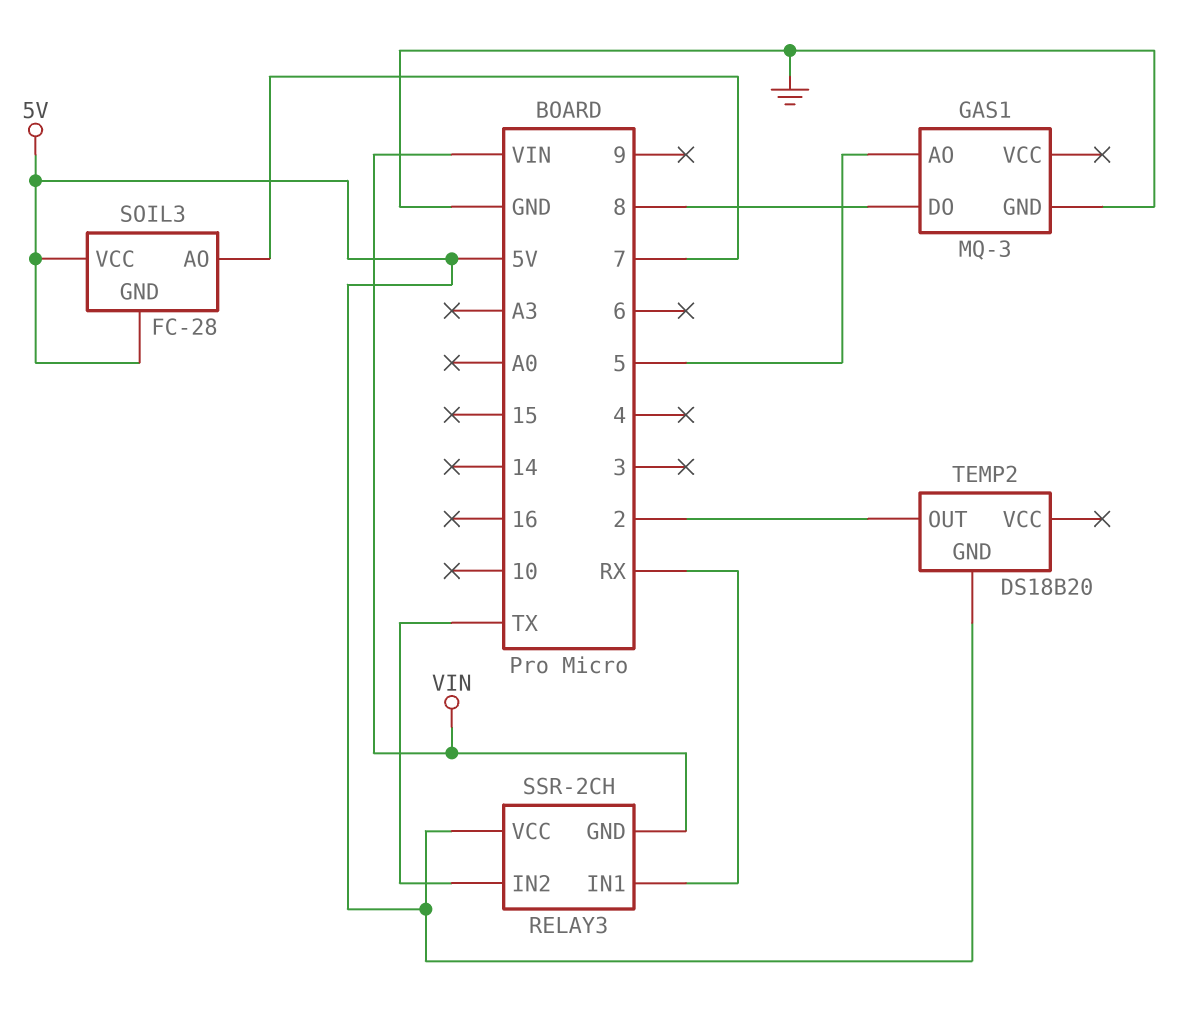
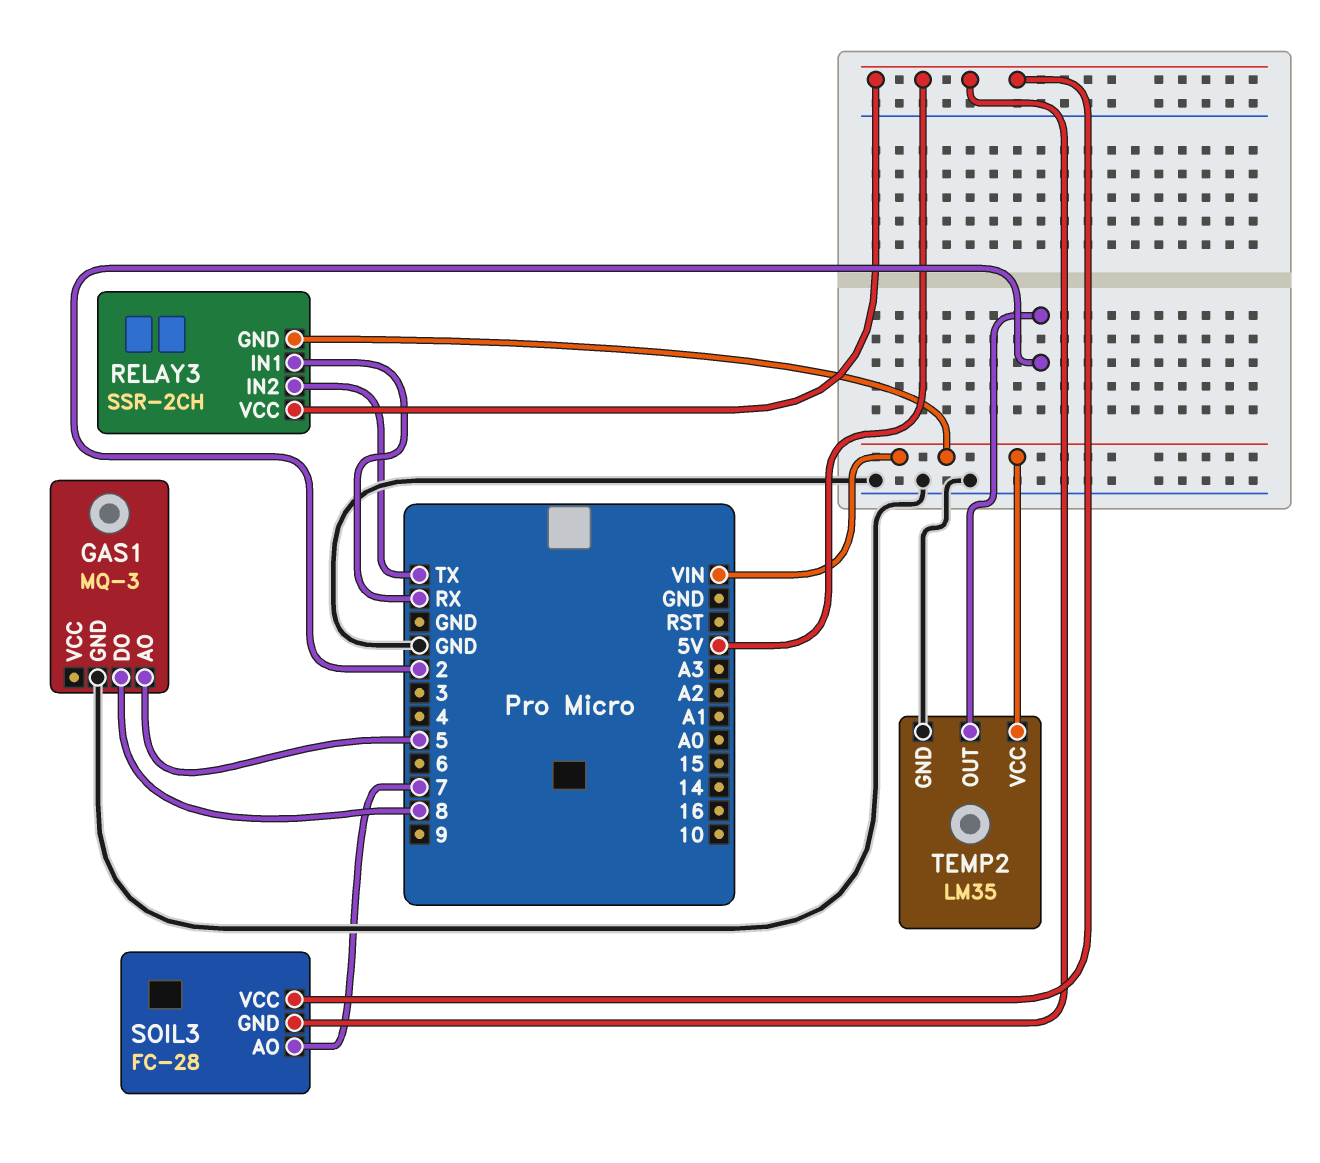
TEMP2: DS18B20 -> LM35
TEMP2 pin GND: 5V -> GND
TEMP2 pin VCC: none -> VIN

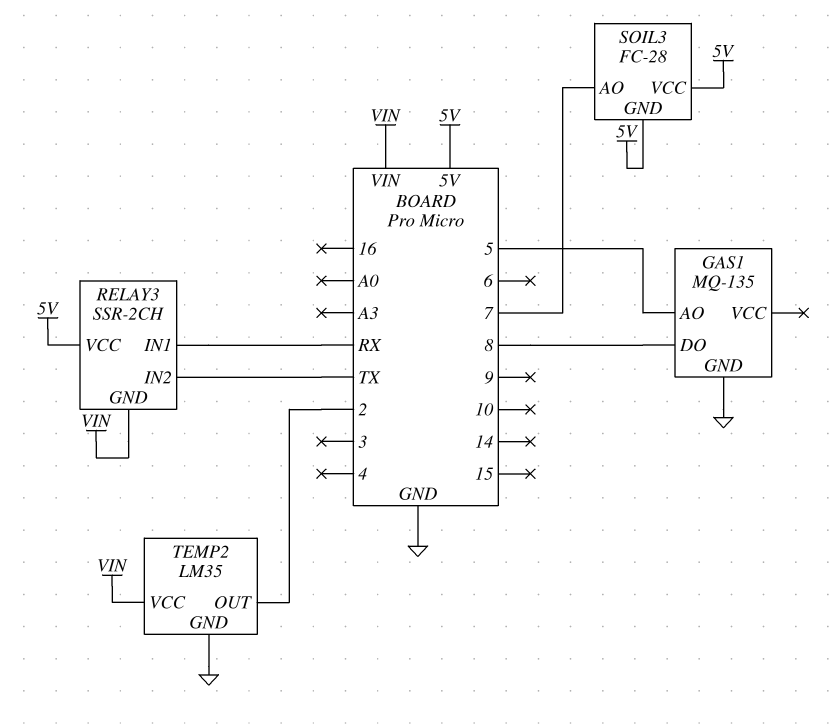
GAS1: MQ-3 -> MQ-135

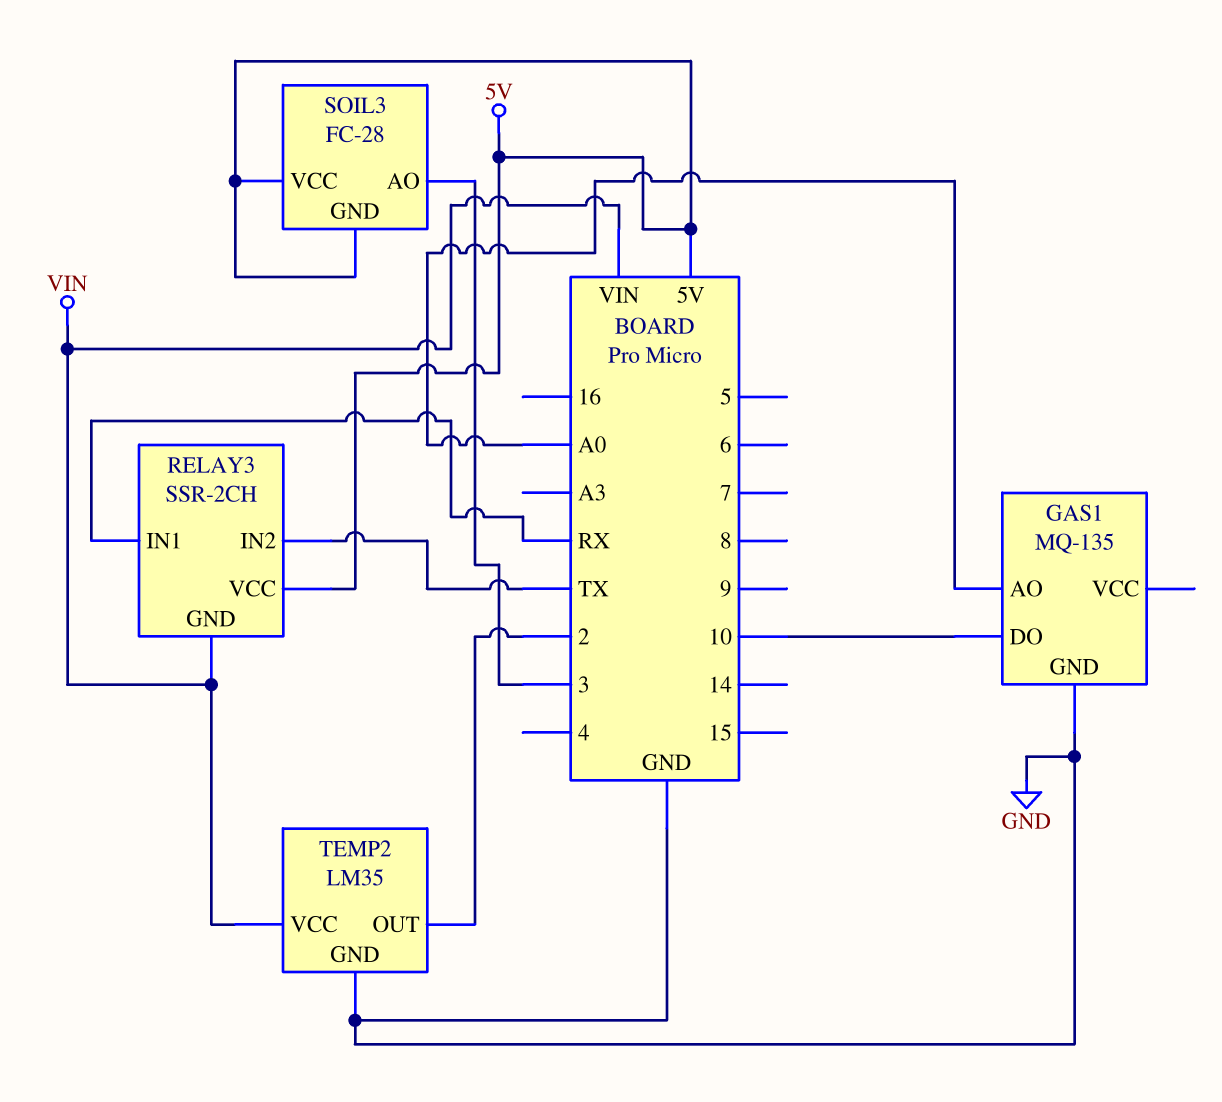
GAS1 pin AO: 5 -> A0
GAS1 pin DO: 8 -> 10
SOIL3 pin AO: 7 -> 3

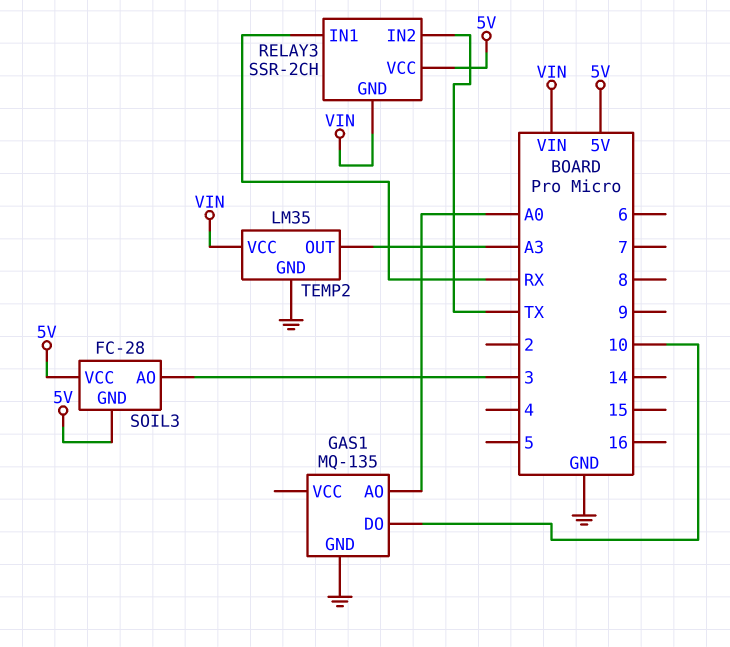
TEMP2 pin OUT: 2 -> A3

